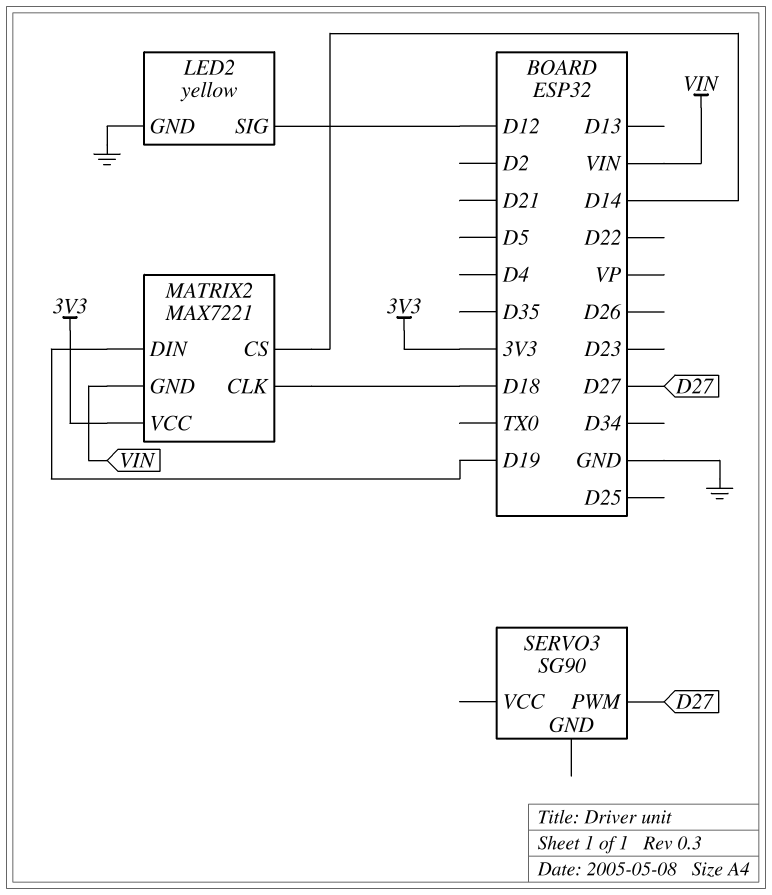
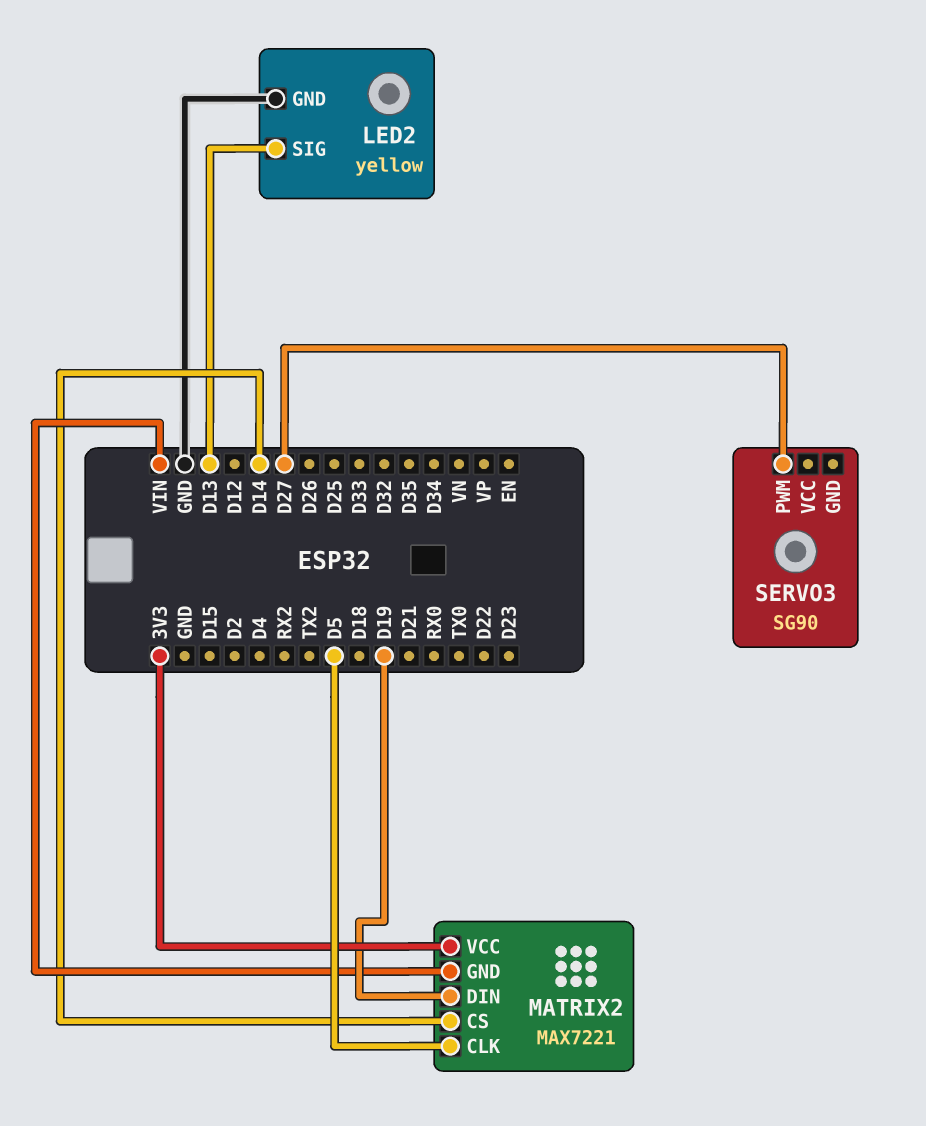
LED2 pin SIG: D12 -> D13
MATRIX2 pin CLK: D18 -> D5

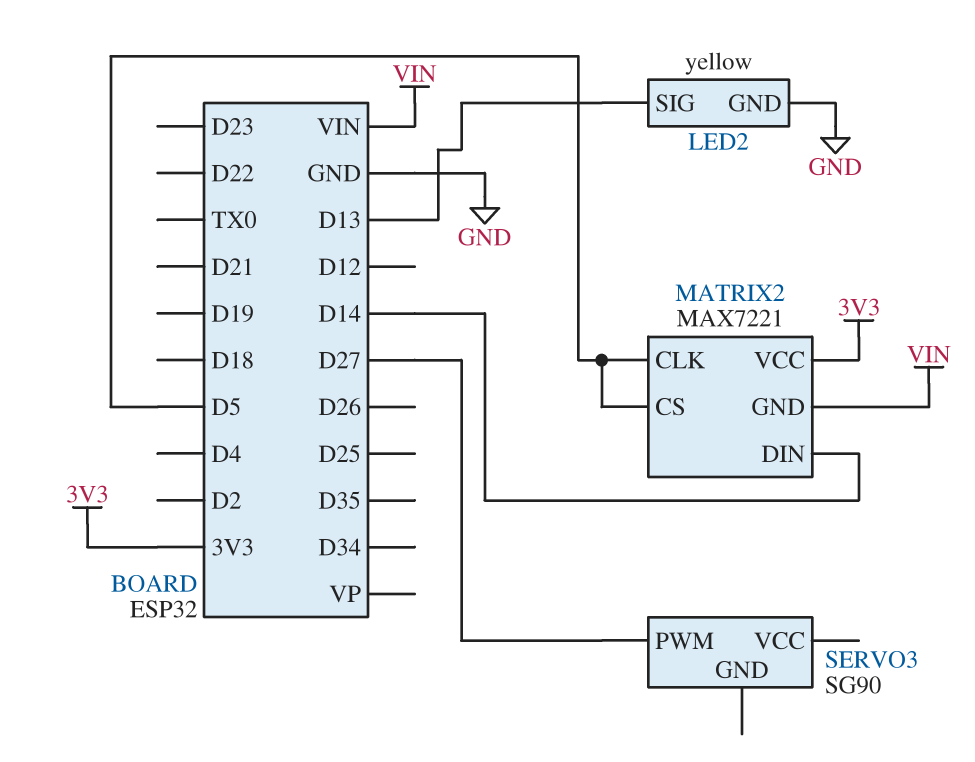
MATRIX2 pin CS: D14 -> D5
MATRIX2 pin DIN: D19 -> D14

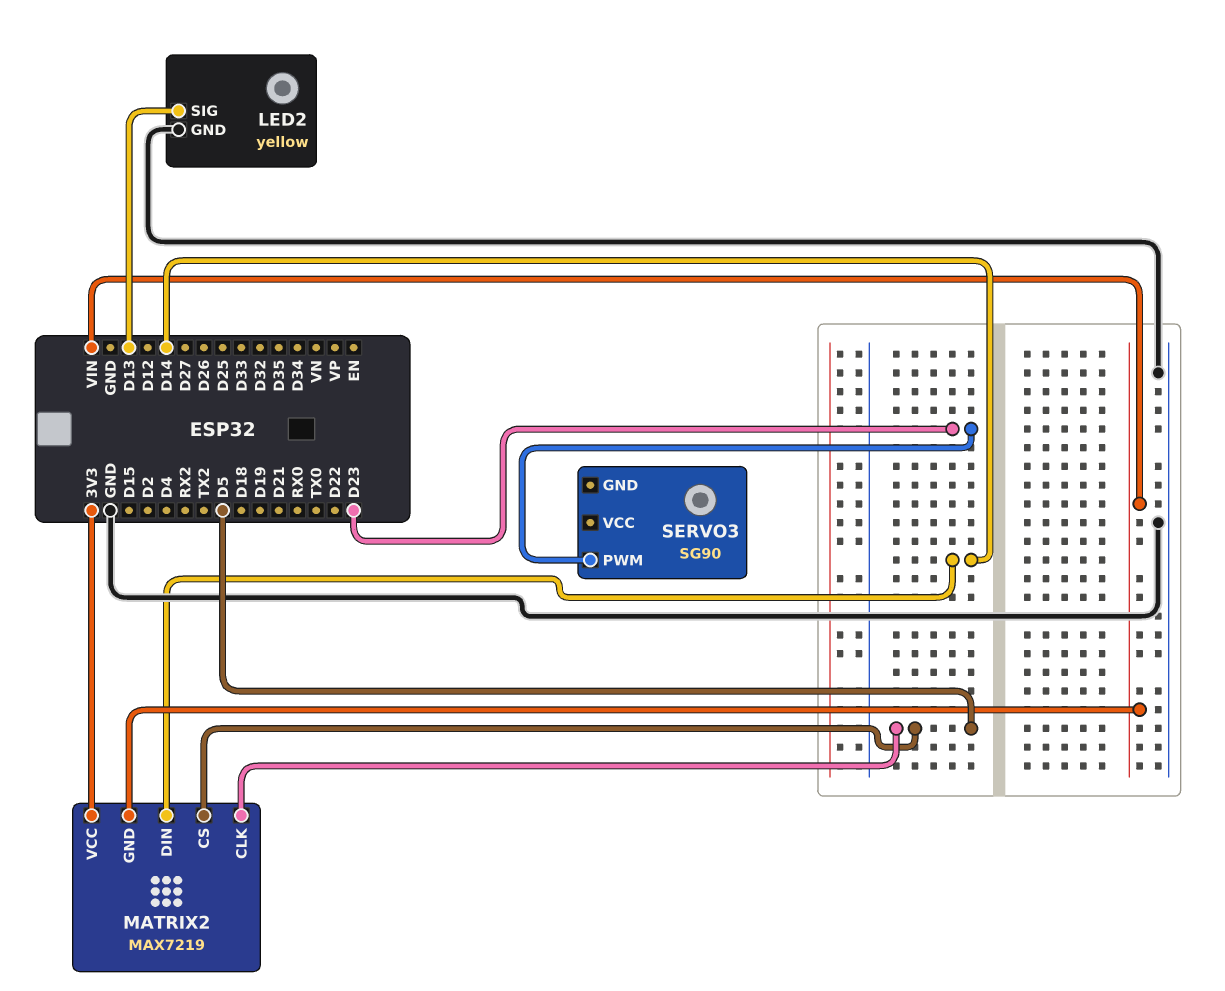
MATRIX2: MAX7221 -> MAX7219
SERVO3 pin PWM: D27 -> D23

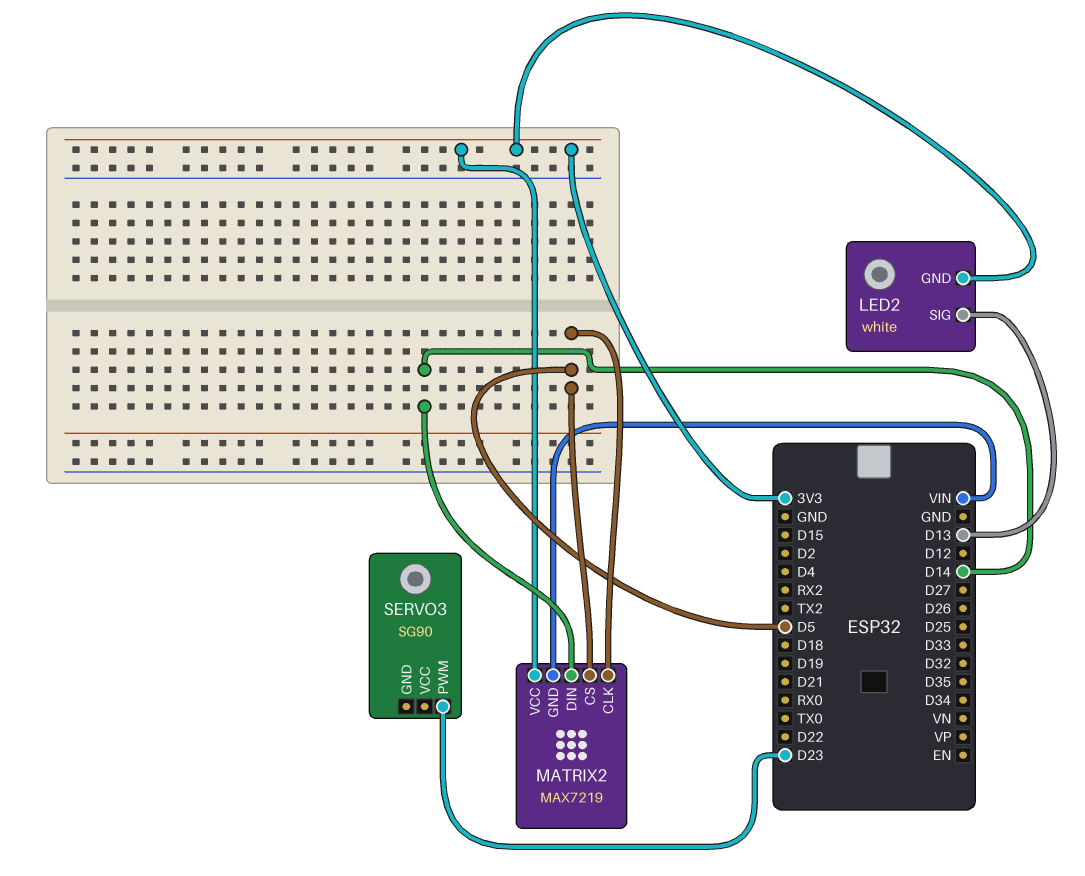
LED2: yellow -> white
LED2 pin GND: GND -> 3V3

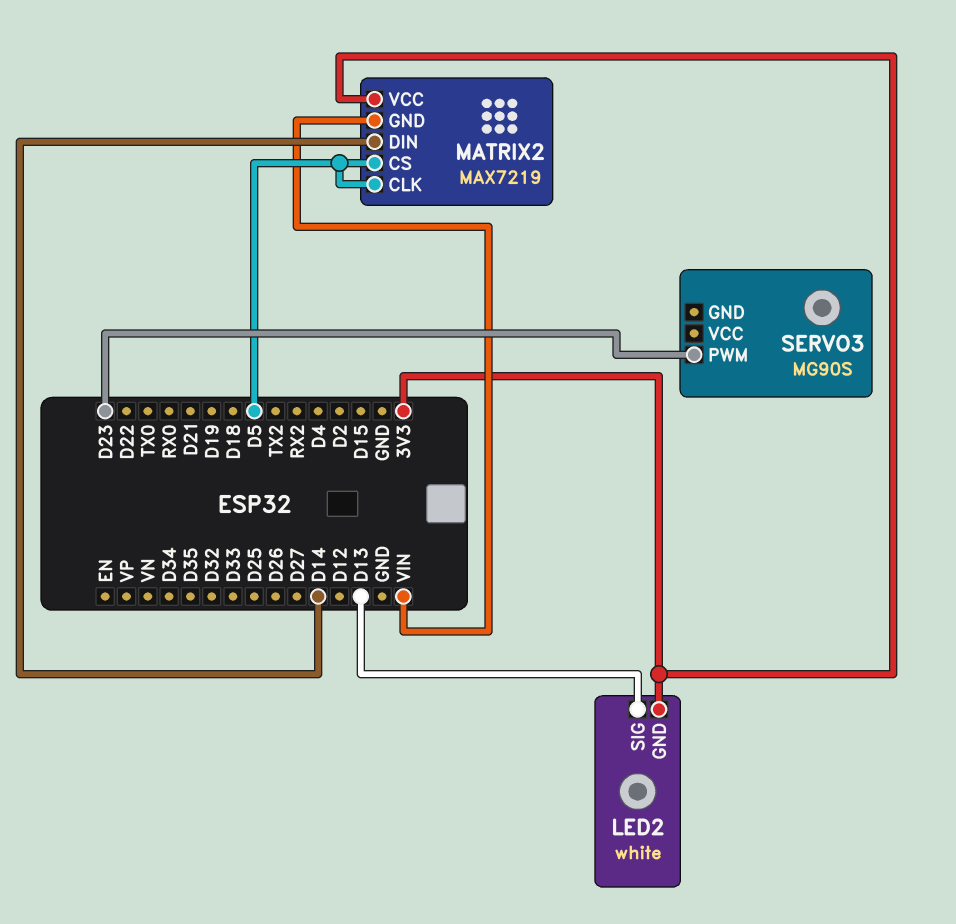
SERVO3: SG90 -> MG90S

